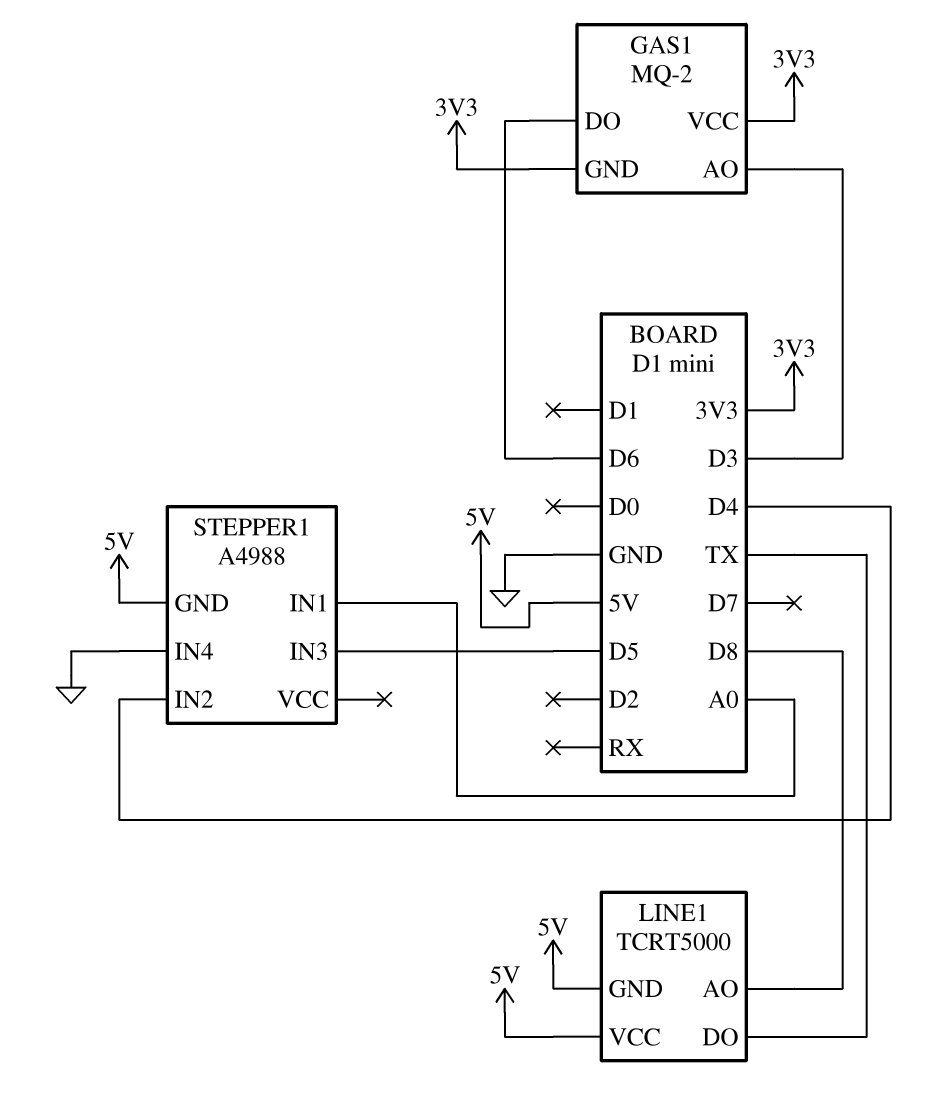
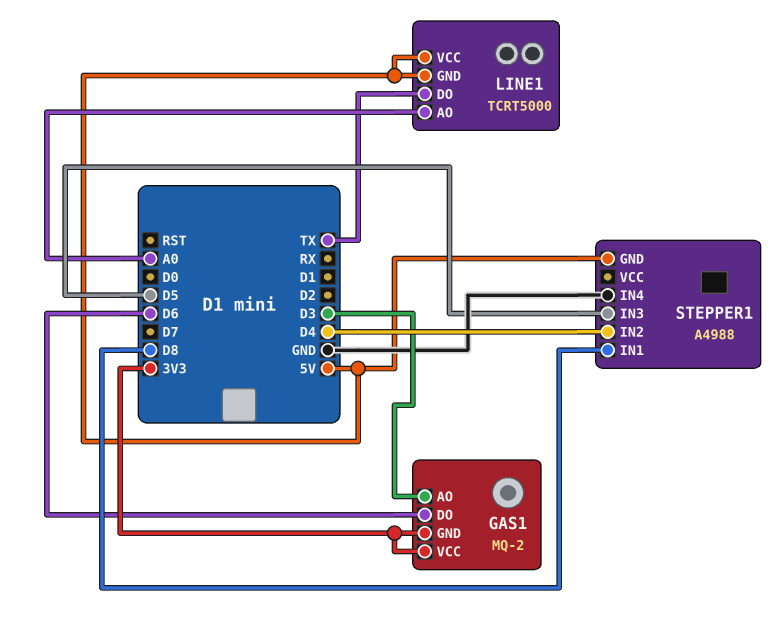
LINE1 pin AO: D8 -> A0
STEPPER1 pin IN1: A0 -> D8

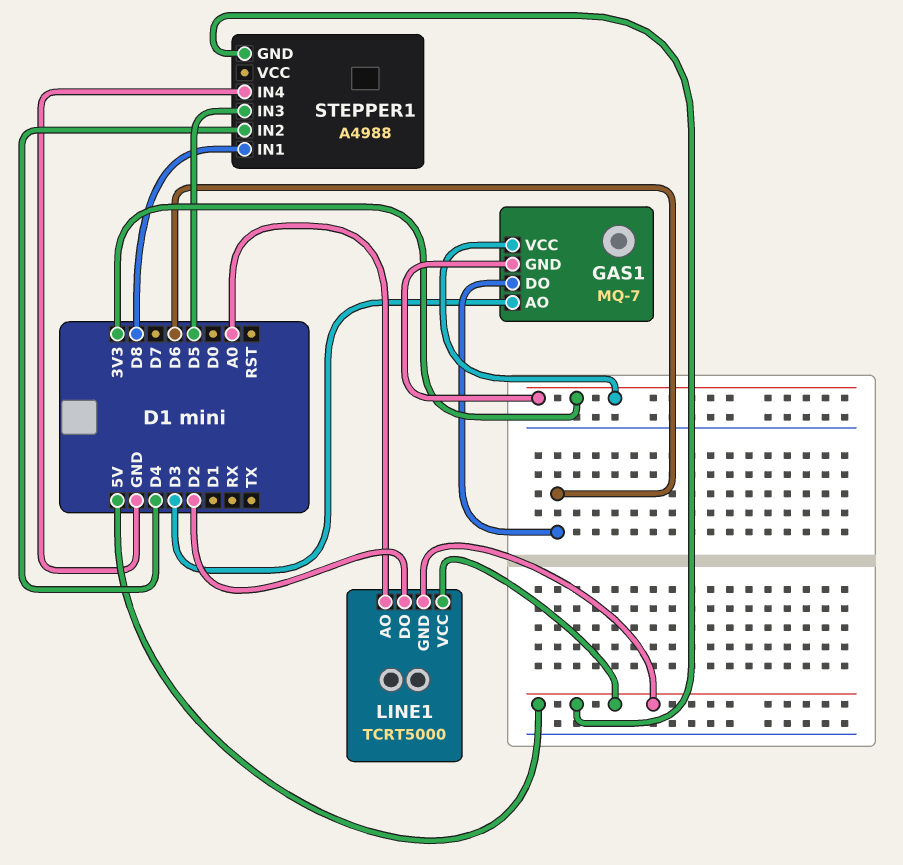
GAS1: MQ-2 -> MQ-7
LINE1 pin DO: TX -> D2

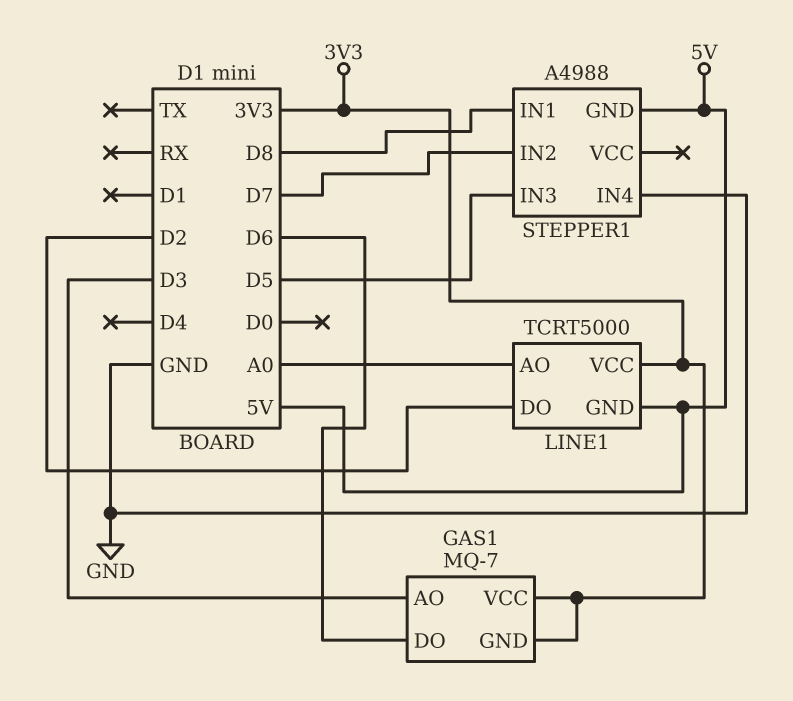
LINE1 pin VCC: 5V -> 3V3
STEPPER1 pin IN2: D4 -> D7

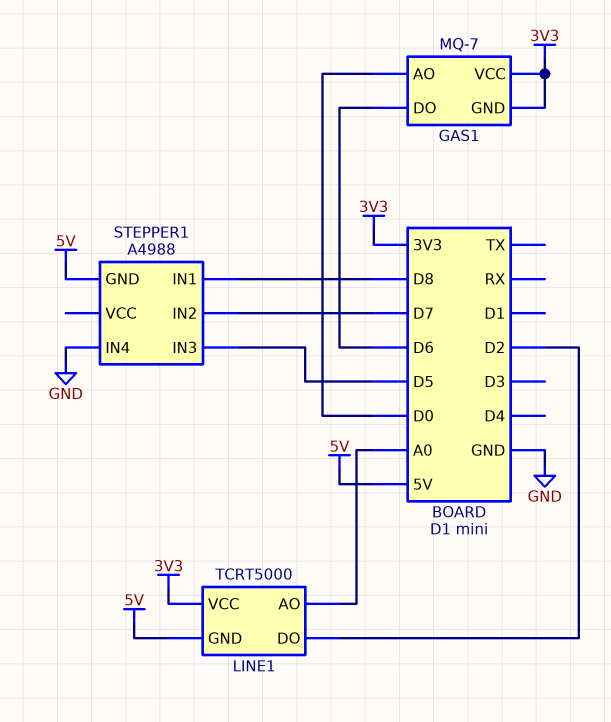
GAS1 pin AO: D3 -> D0

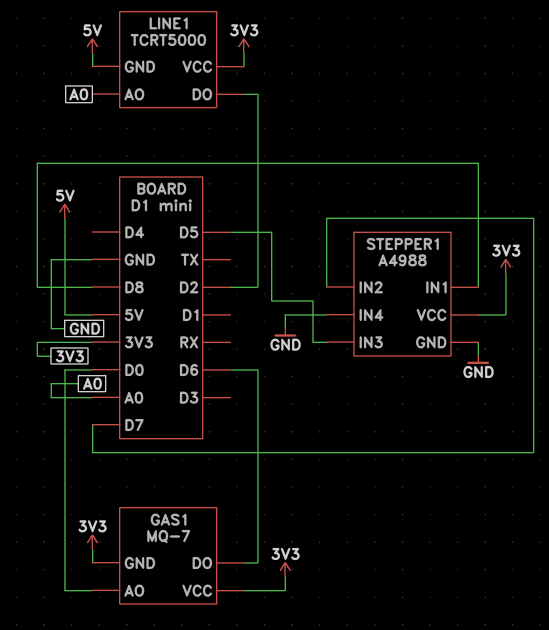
STEPPER1 pin GND: 5V -> GND
STEPPER1 pin VCC: none -> 3V3

